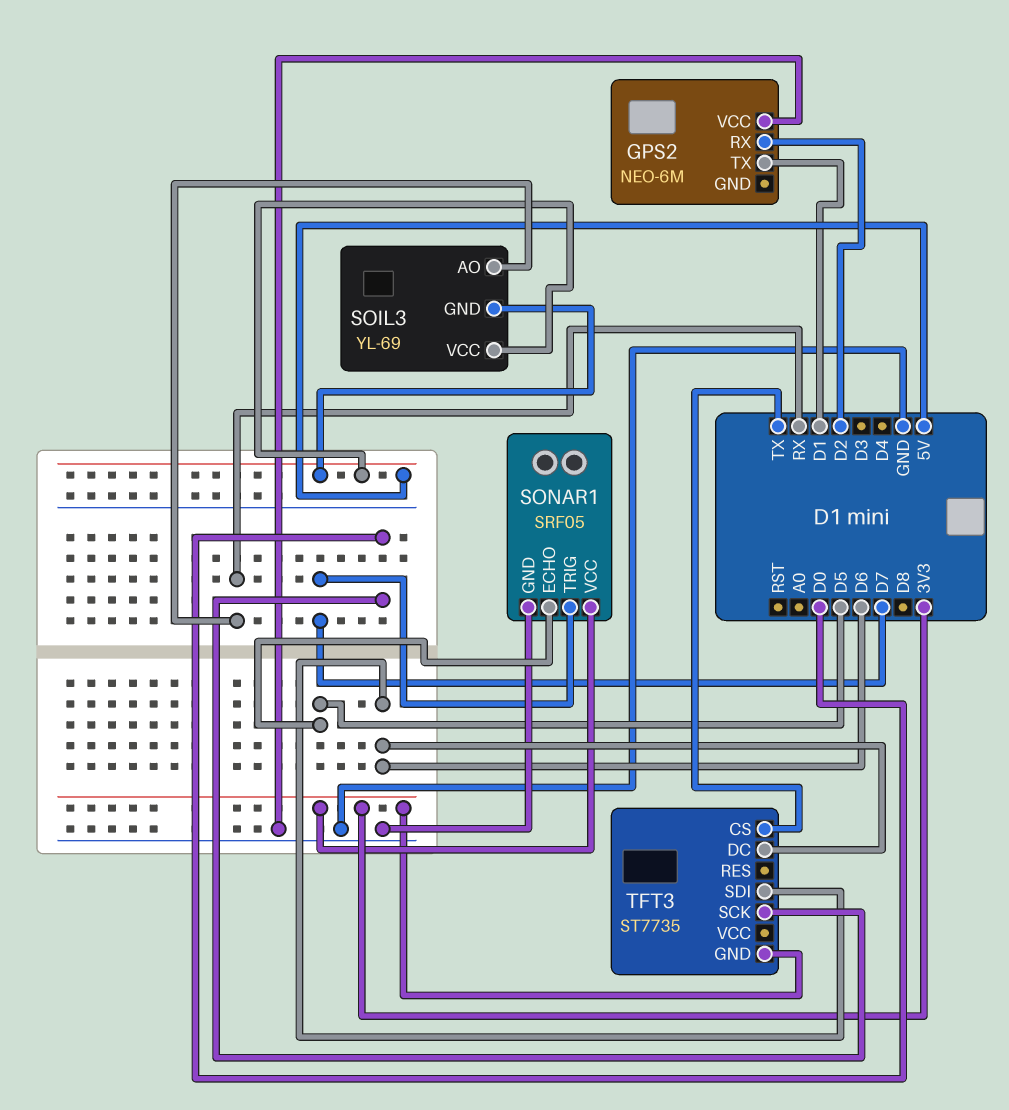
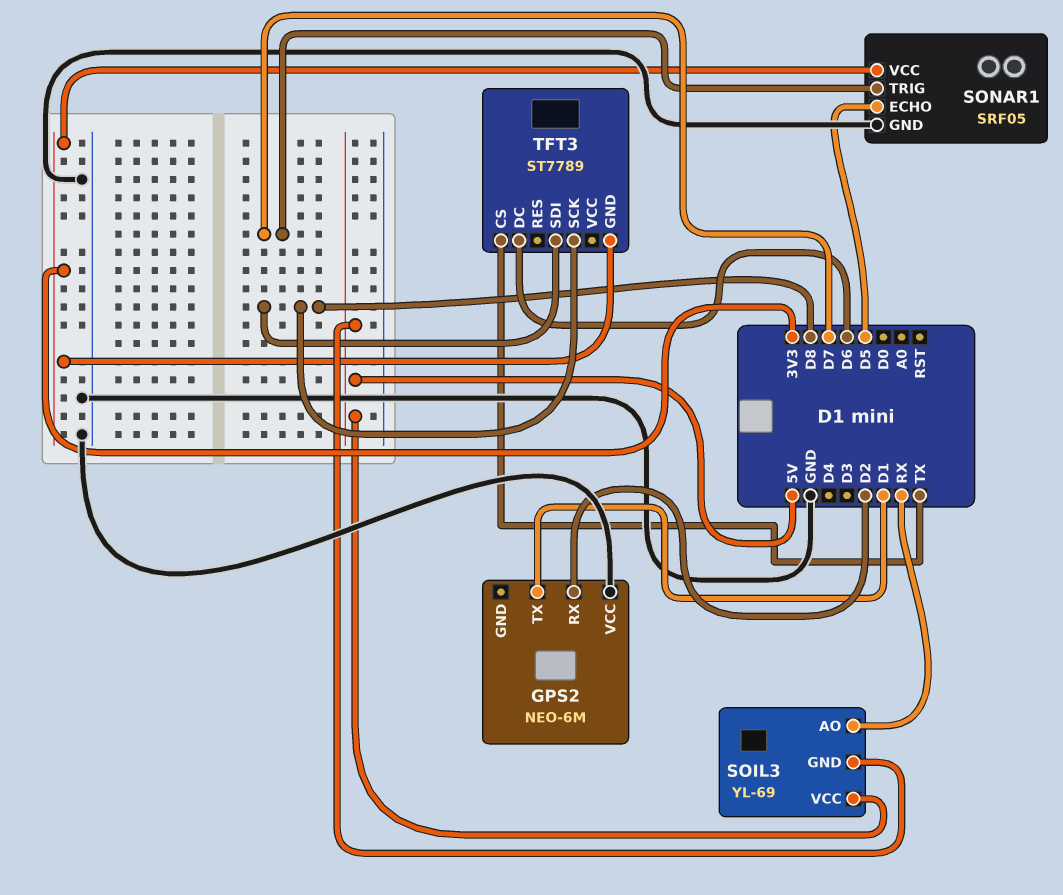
TFT3: ST7735 -> ST7789
TFT3 pin SCK: D0 -> D8
TFT3 pin SDI: D6 -> D8

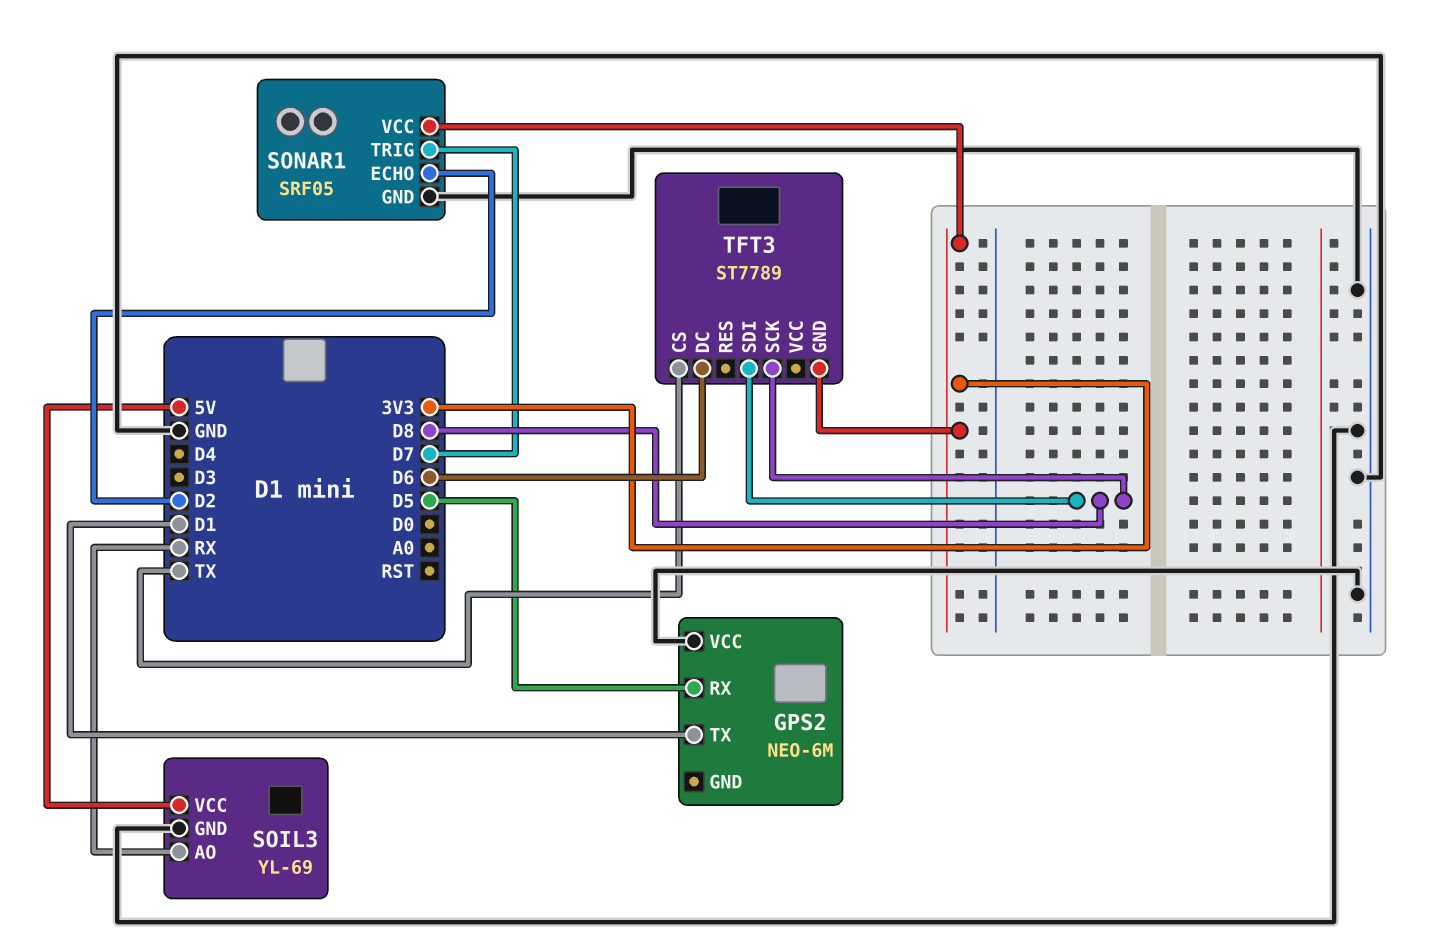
GPS2 pin RX: D2 -> D5
SOIL3 pin GND: 5V -> GND
SONAR1 pin ECHO: D5 -> D2

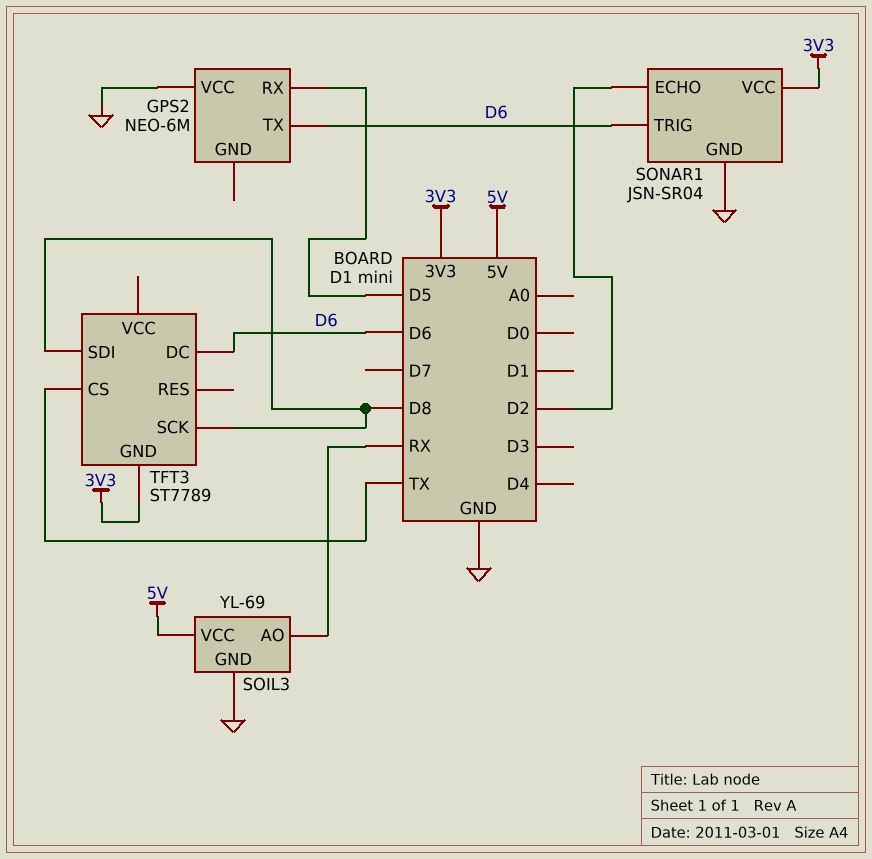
GPS2 pin TX: D1 -> D6
SONAR1: SRF05 -> JSN-SR04
SONAR1 pin TRIG: D7 -> D6

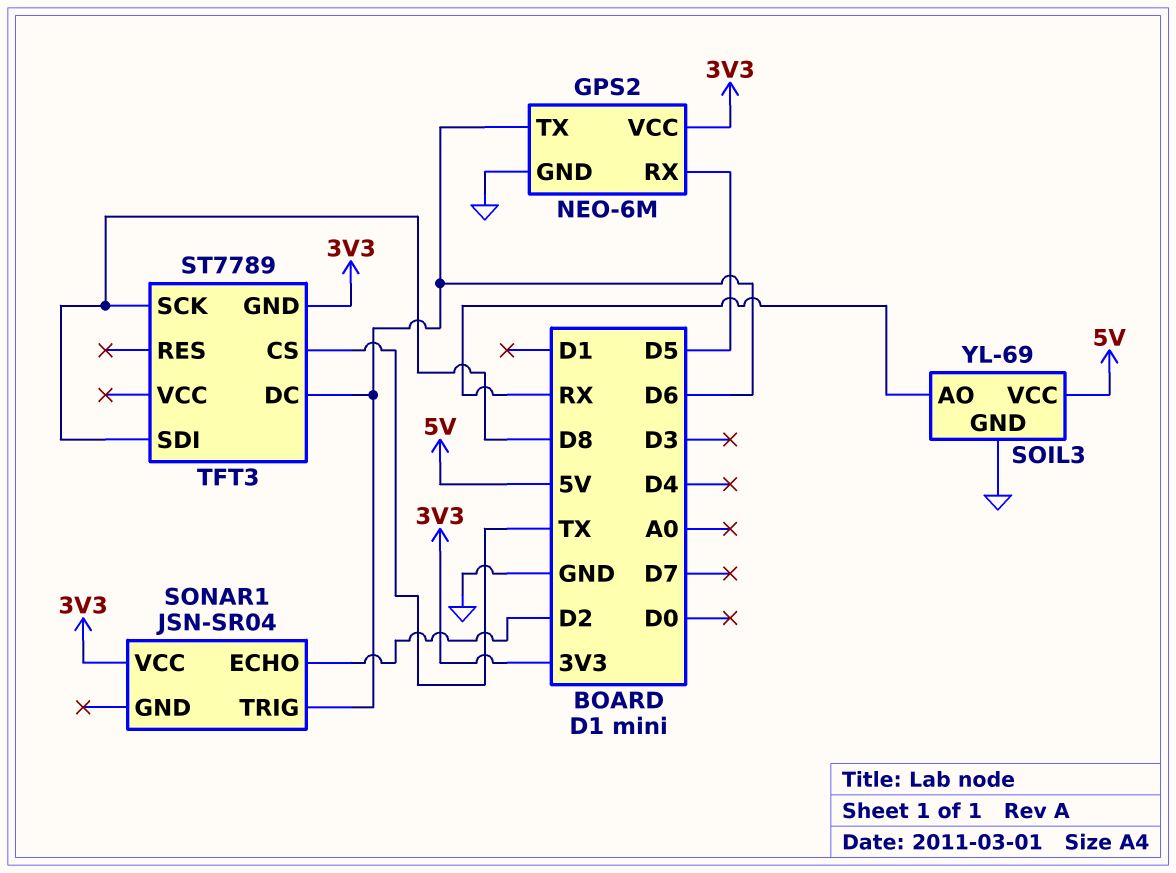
GPS2 pin GND: none -> GND
GPS2 pin VCC: GND -> 3V3
SONAR1 pin GND: GND -> none

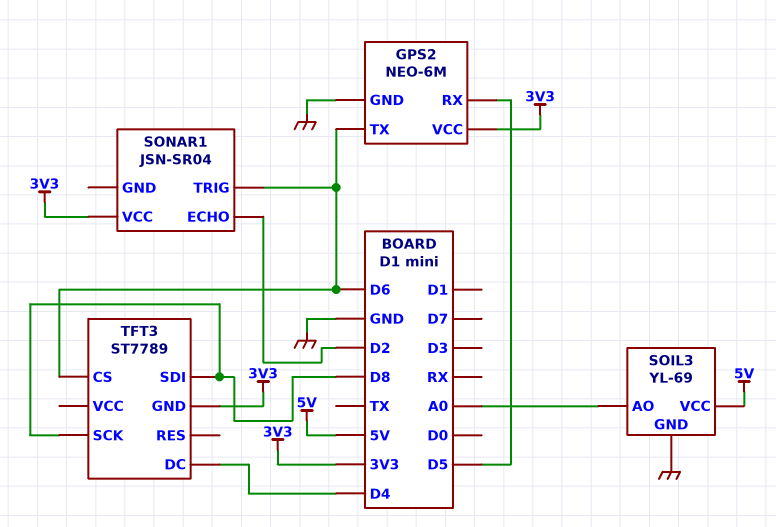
SOIL3 pin AO: RX -> A0
TFT3 pin CS: TX -> D6
TFT3 pin DC: D6 -> D4

